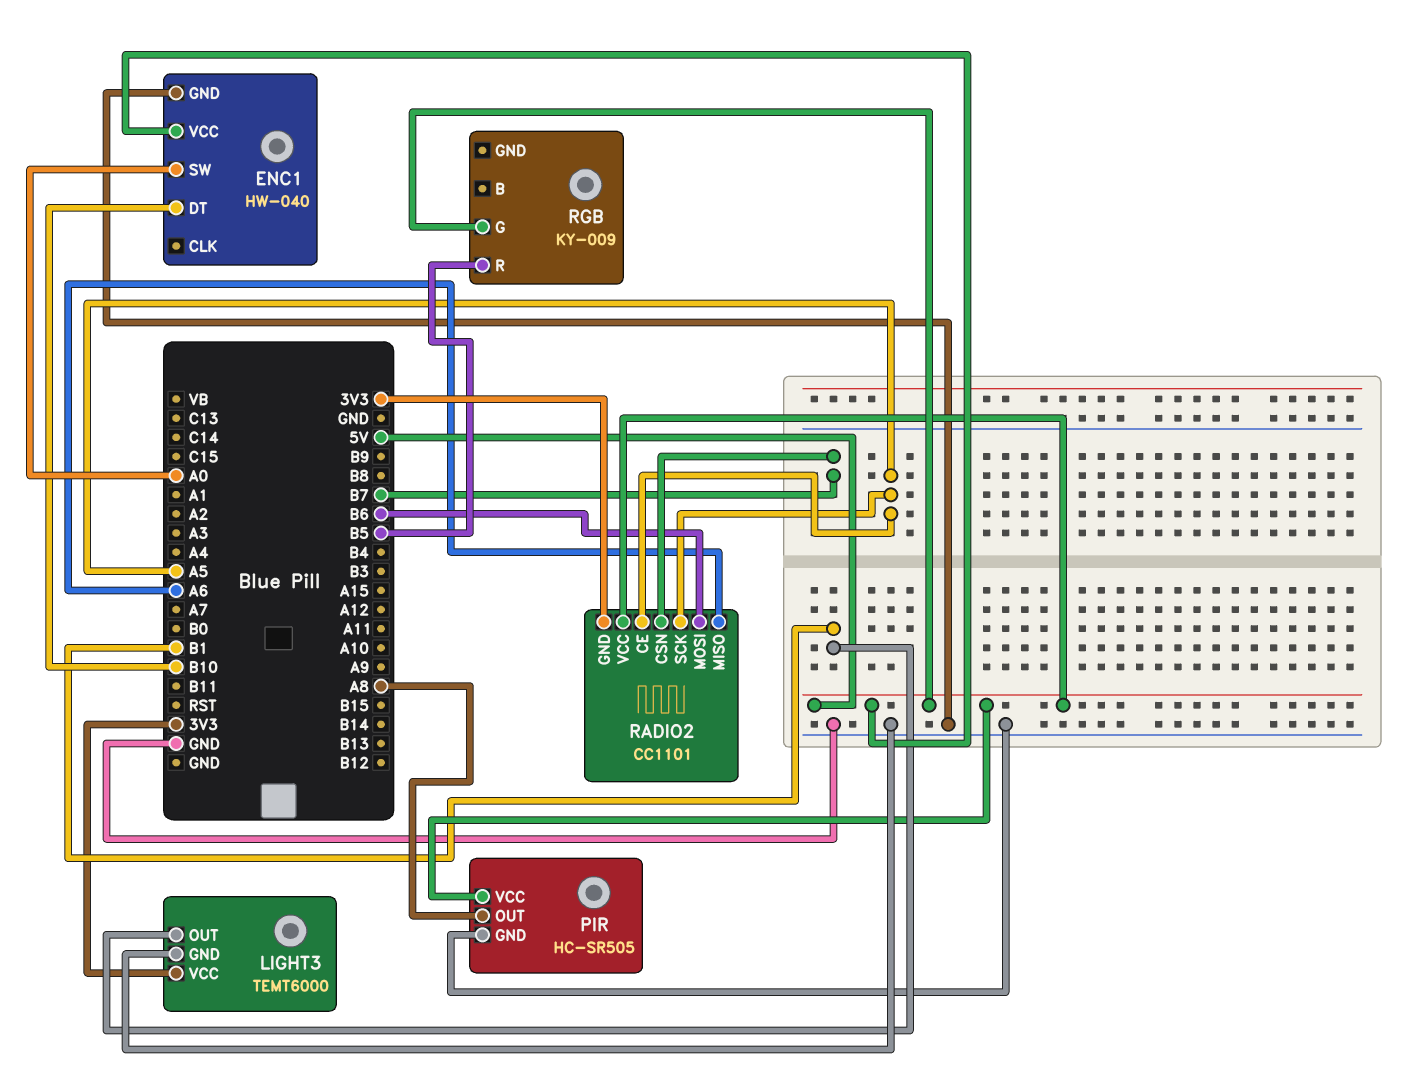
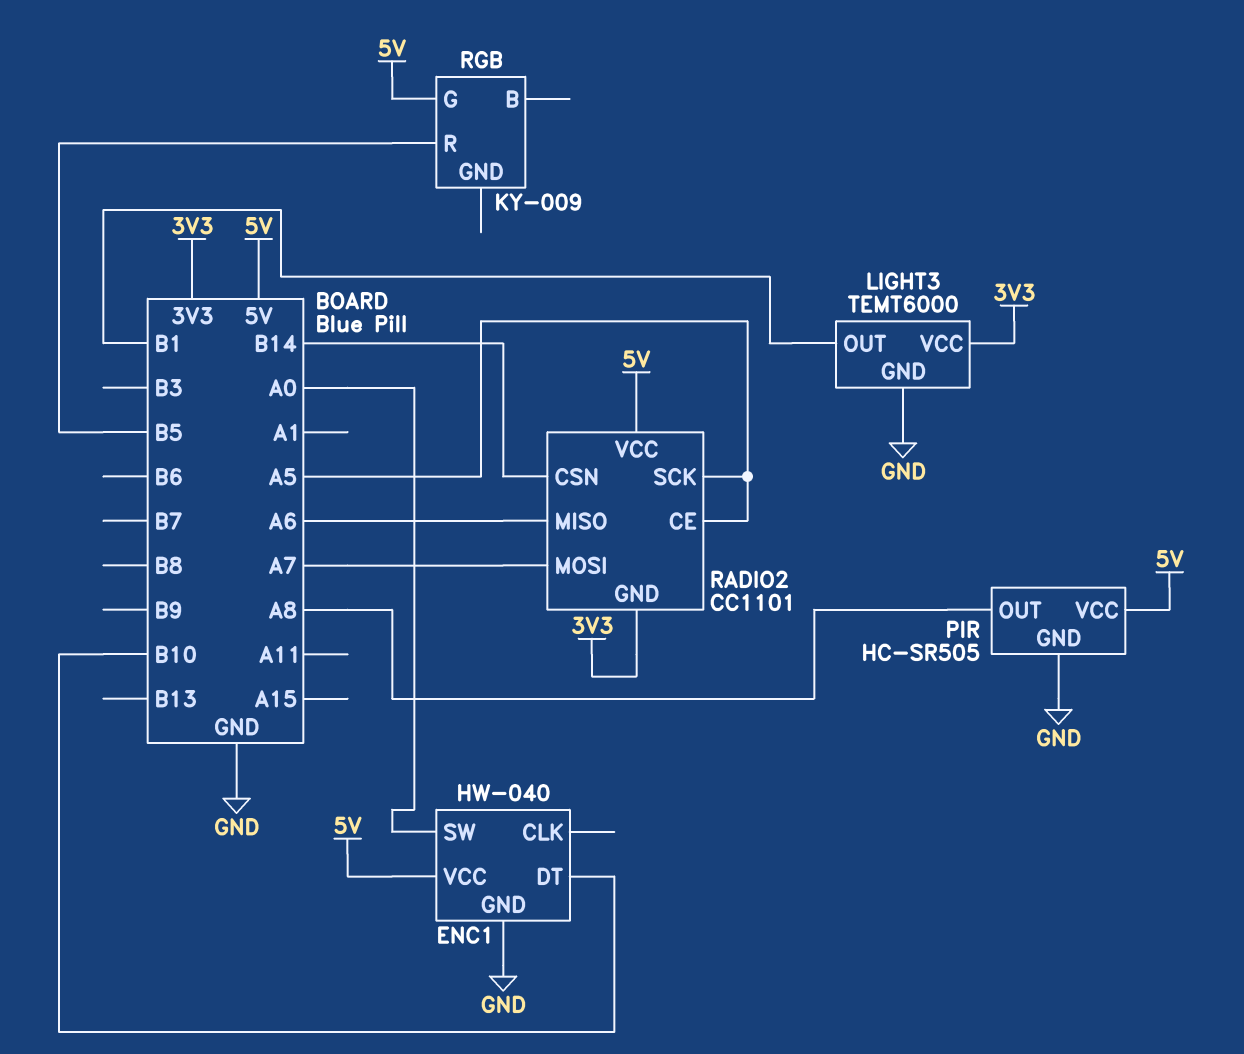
RADIO2 pin CSN: B7 -> B14
RADIO2 pin MOSI: B6 -> A7

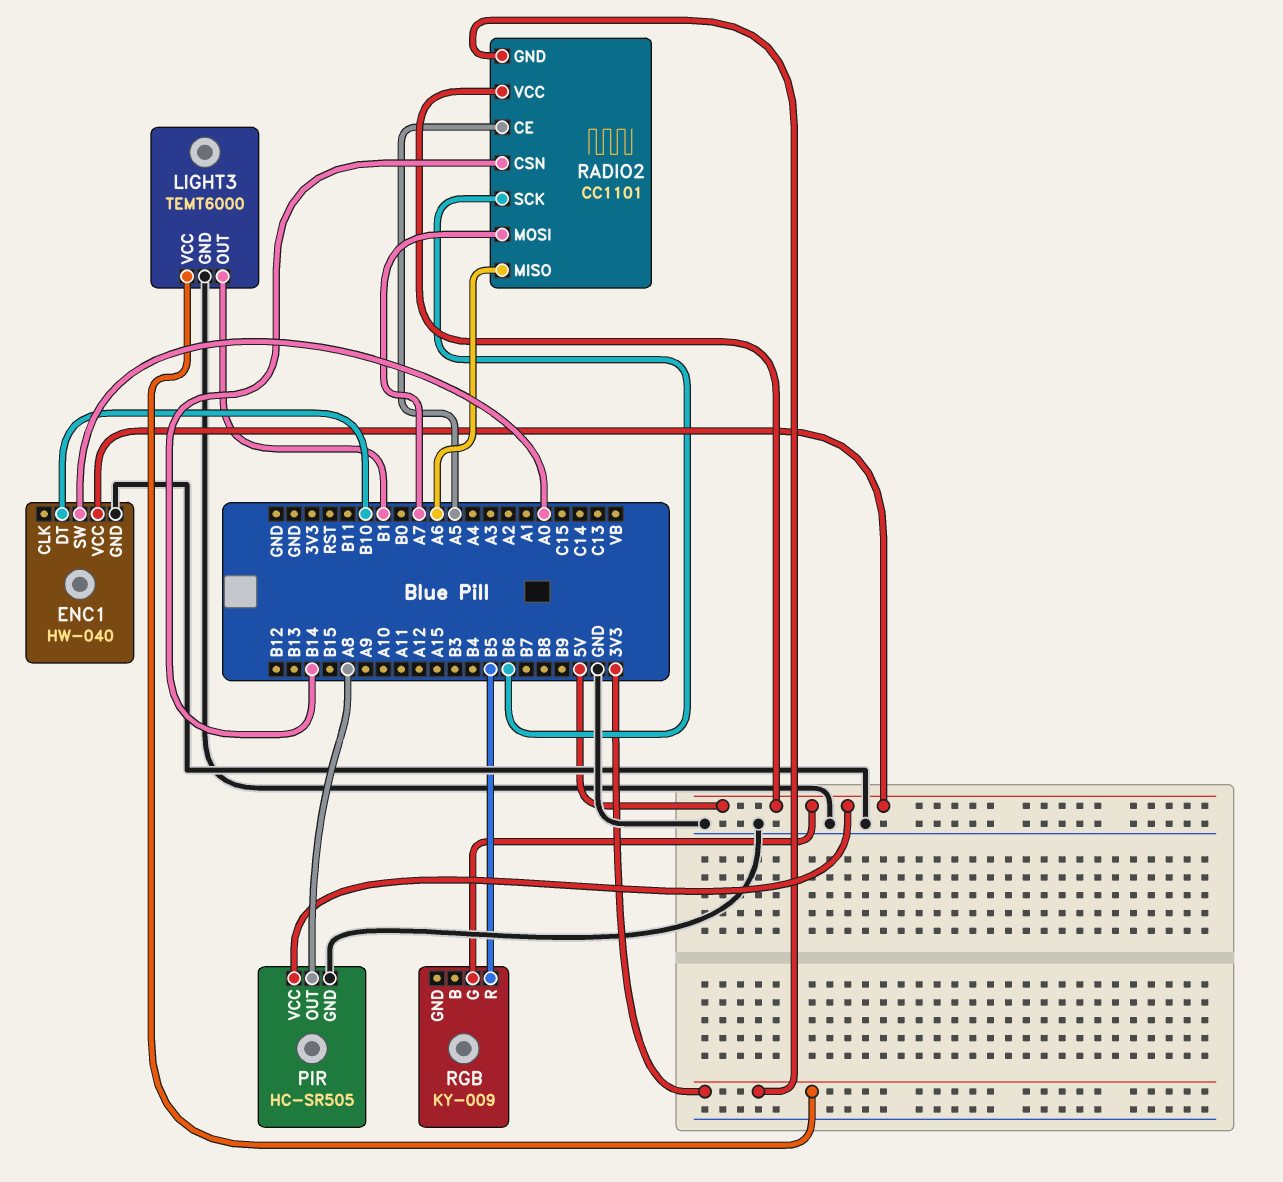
RADIO2 pin SCK: A5 -> B6

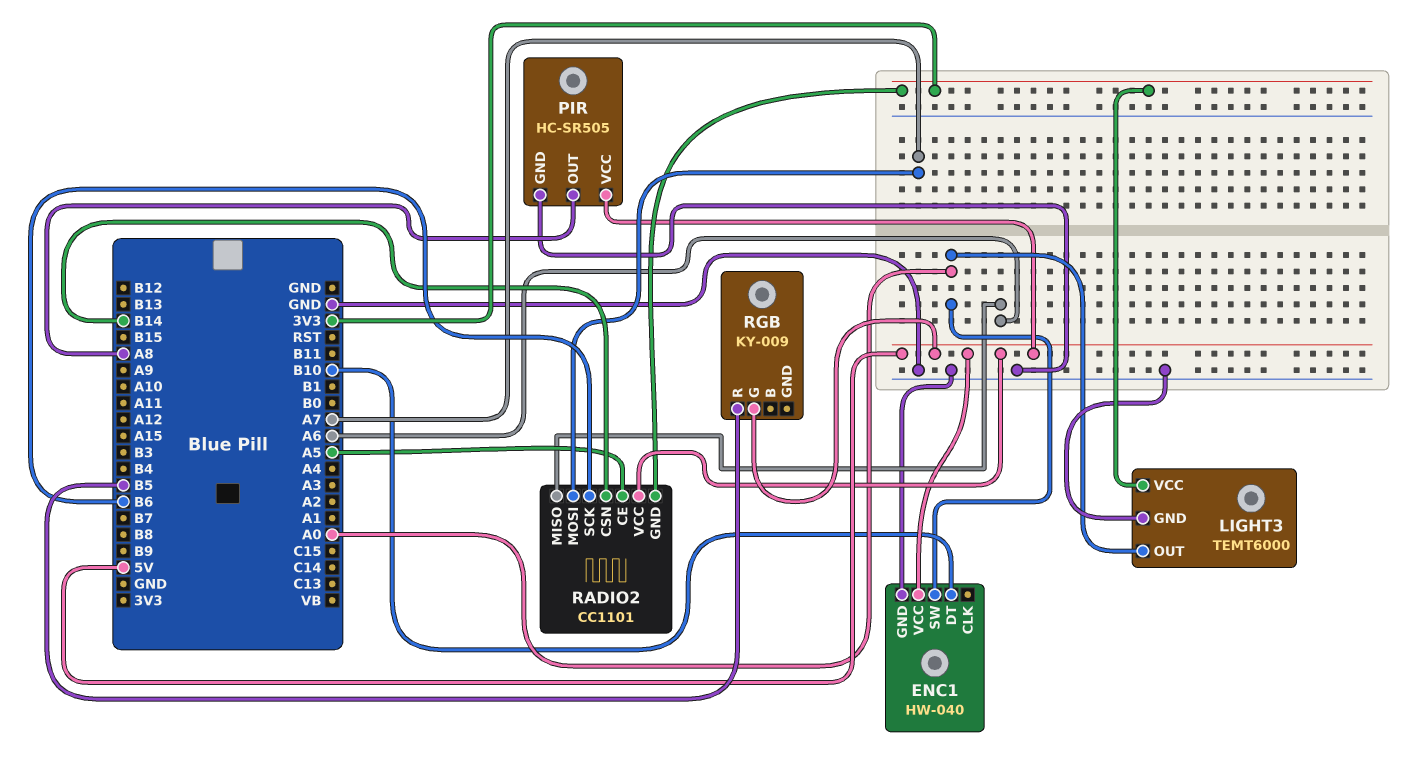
LIGHT3 pin OUT: B1 -> A0

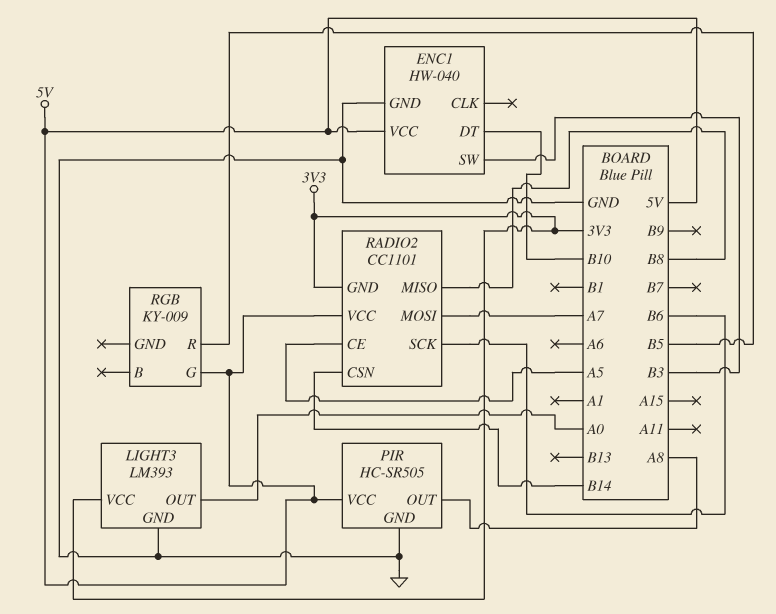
ENC1 pin SW: A0 -> B3
LIGHT3: TEMT6000 -> LM393
RADIO2 pin MISO: A6 -> B8

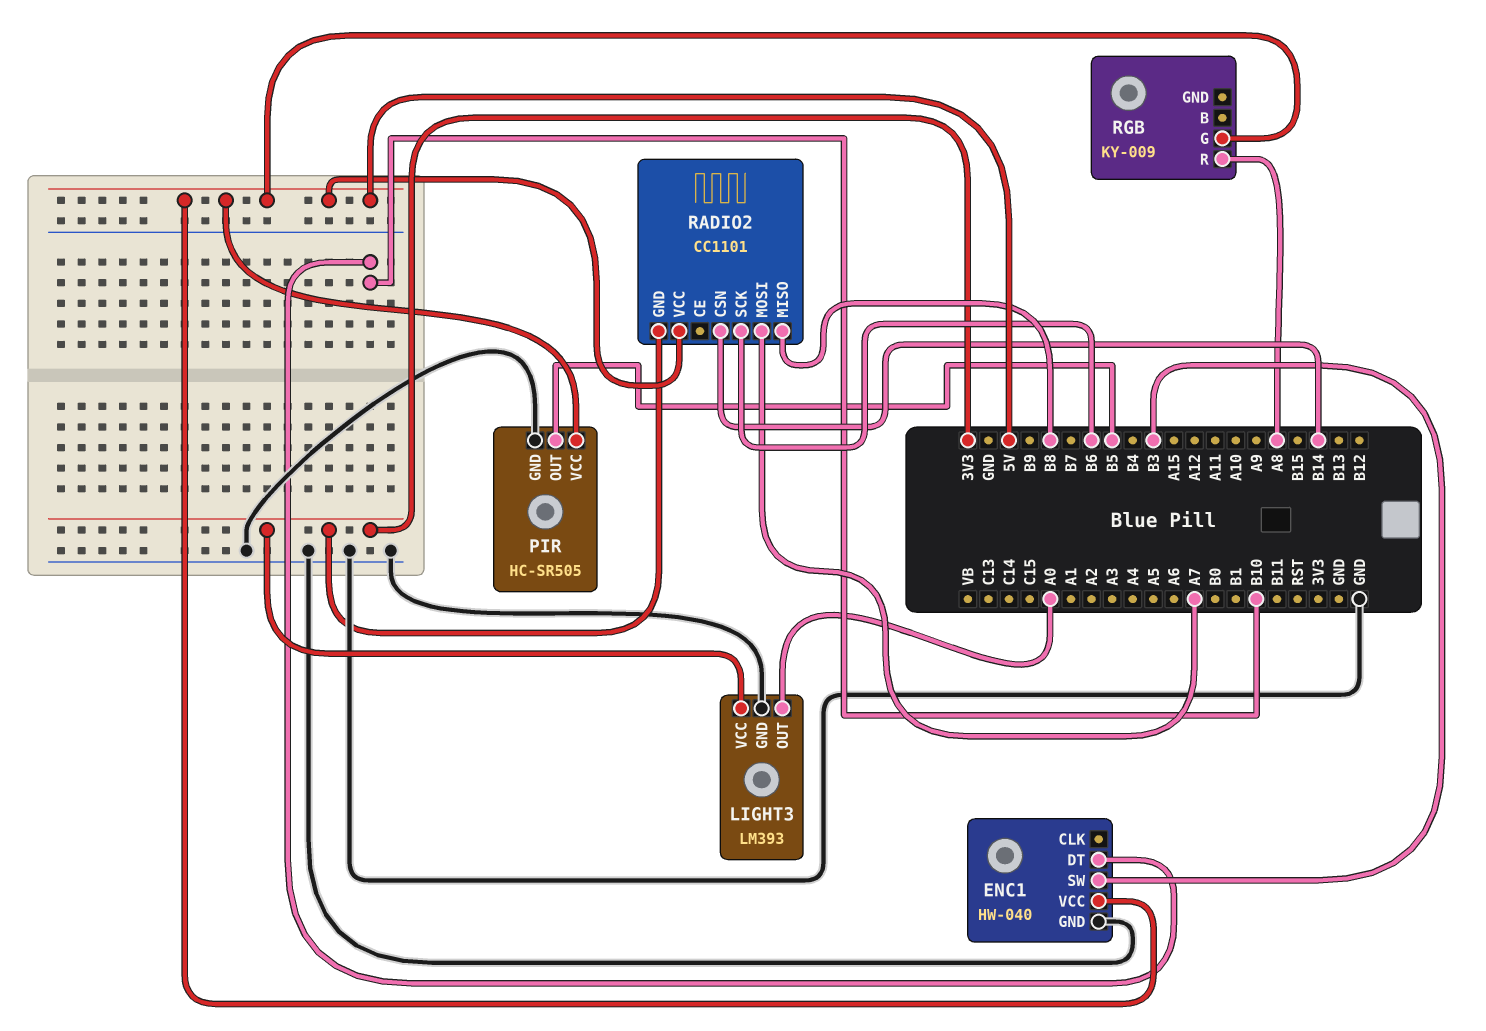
PIR pin OUT: A8 -> B5
RADIO2 pin CE: A5 -> none
RGB pin R: B5 -> A8

